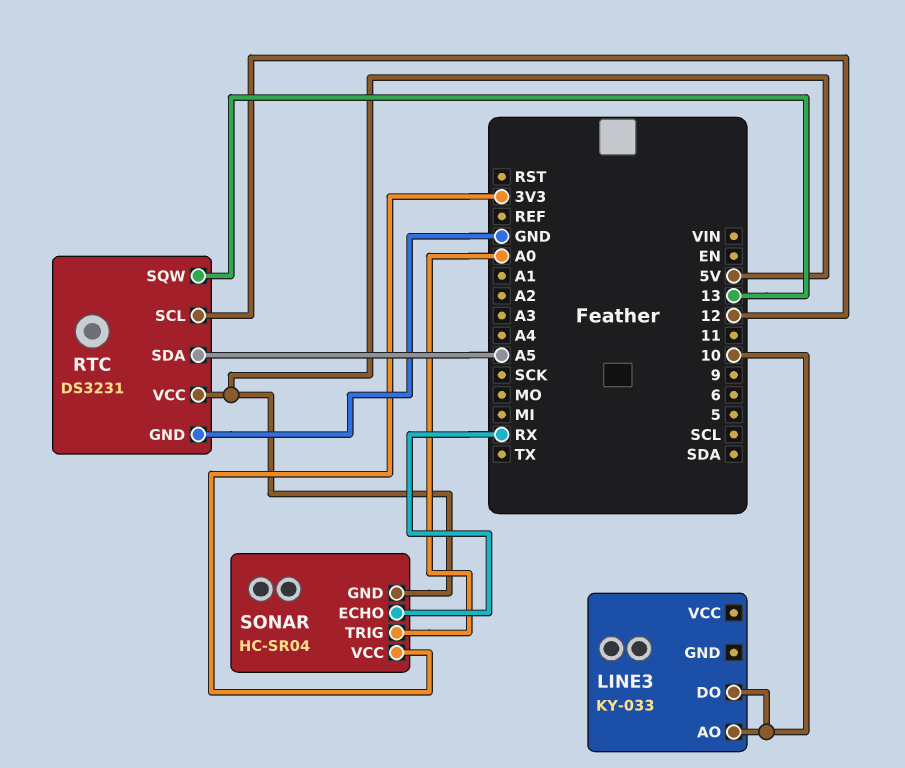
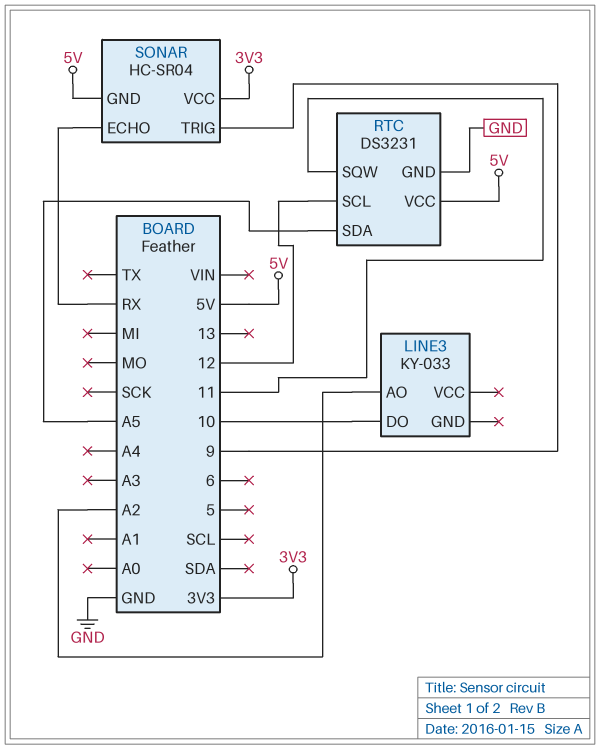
LINE3 pin AO: 10 -> A2
RTC pin SQW: 13 -> 11
SONAR pin TRIG: A0 -> 9

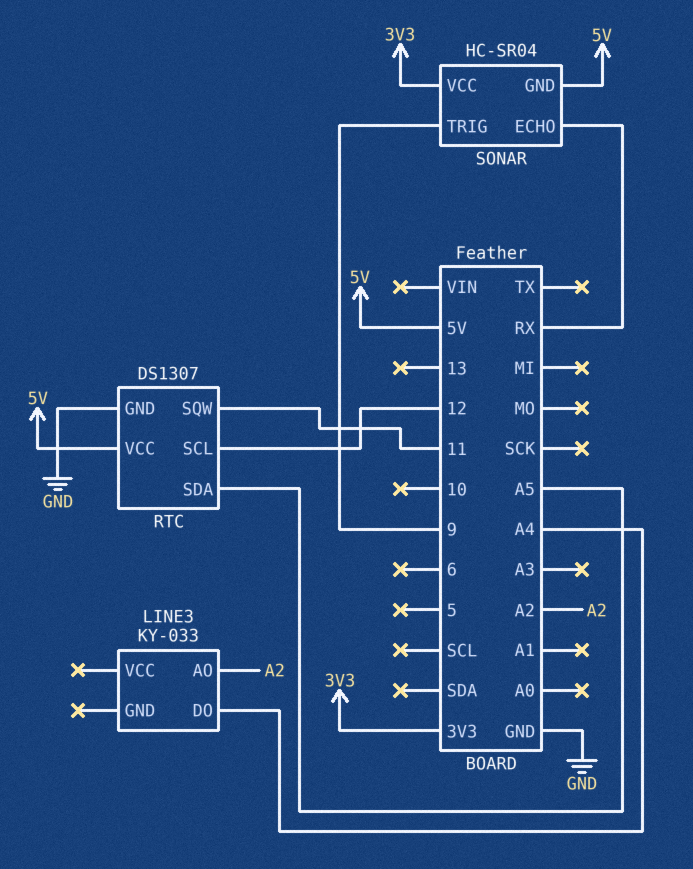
LINE3 pin DO: 10 -> A4
RTC: DS3231 -> DS1307

